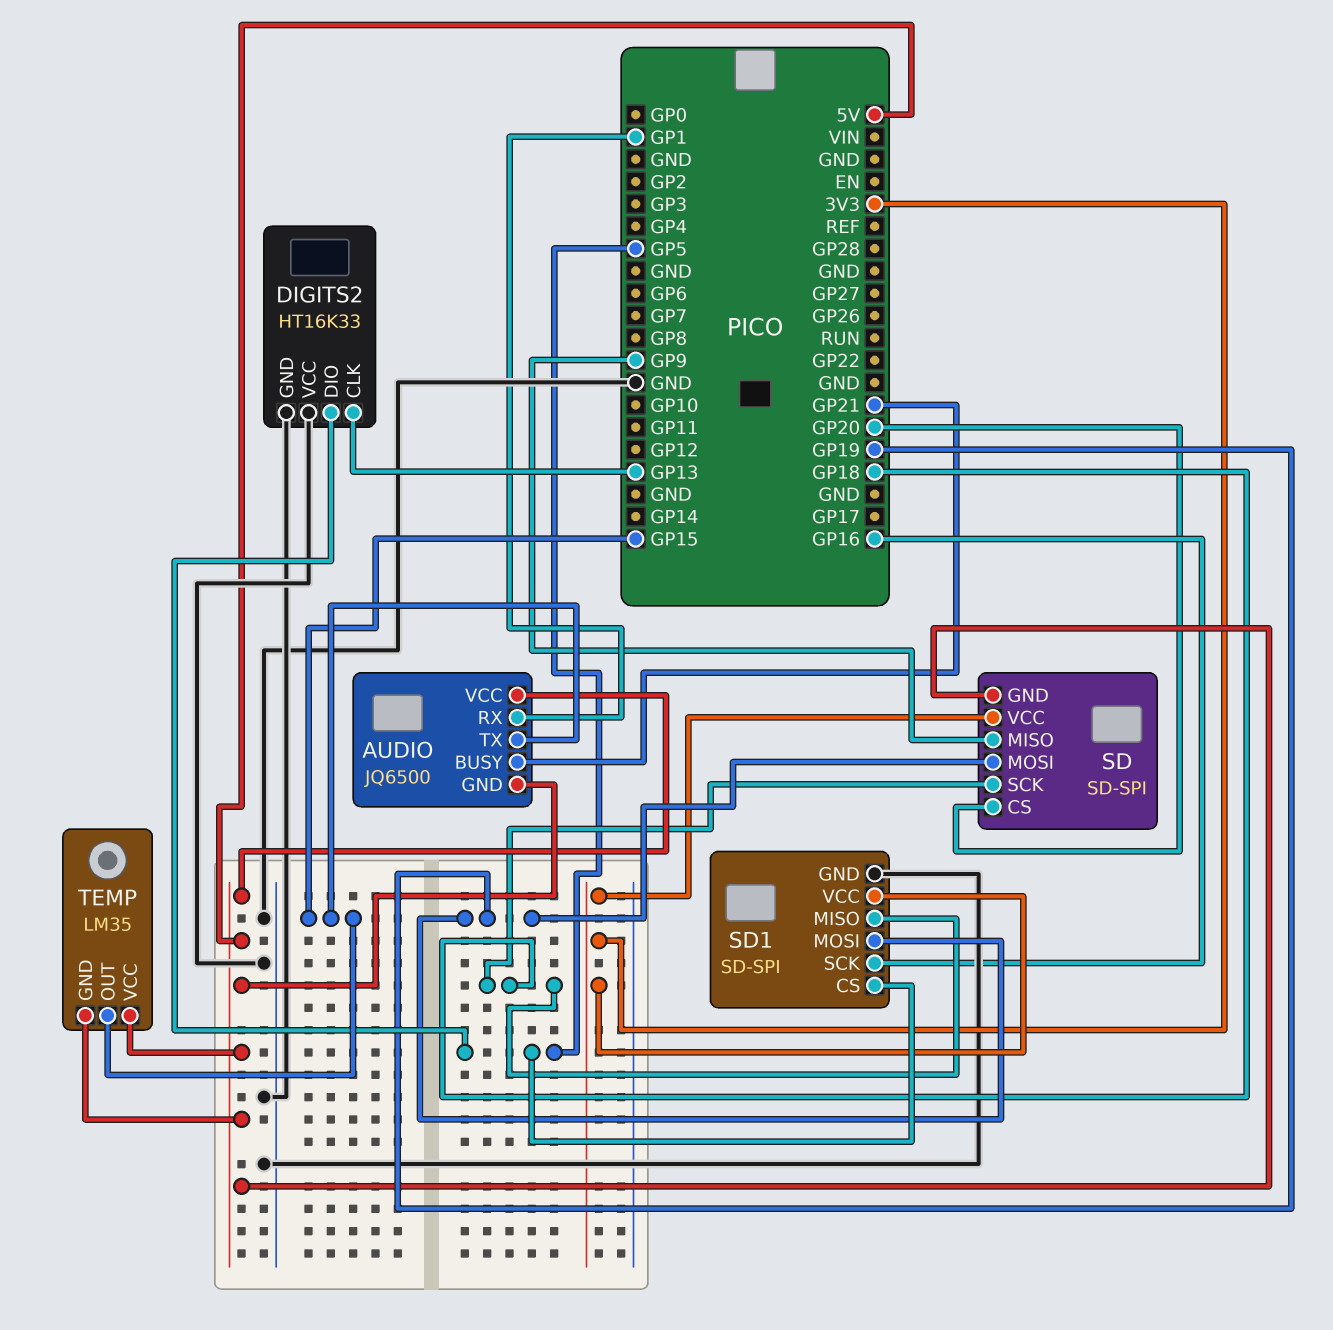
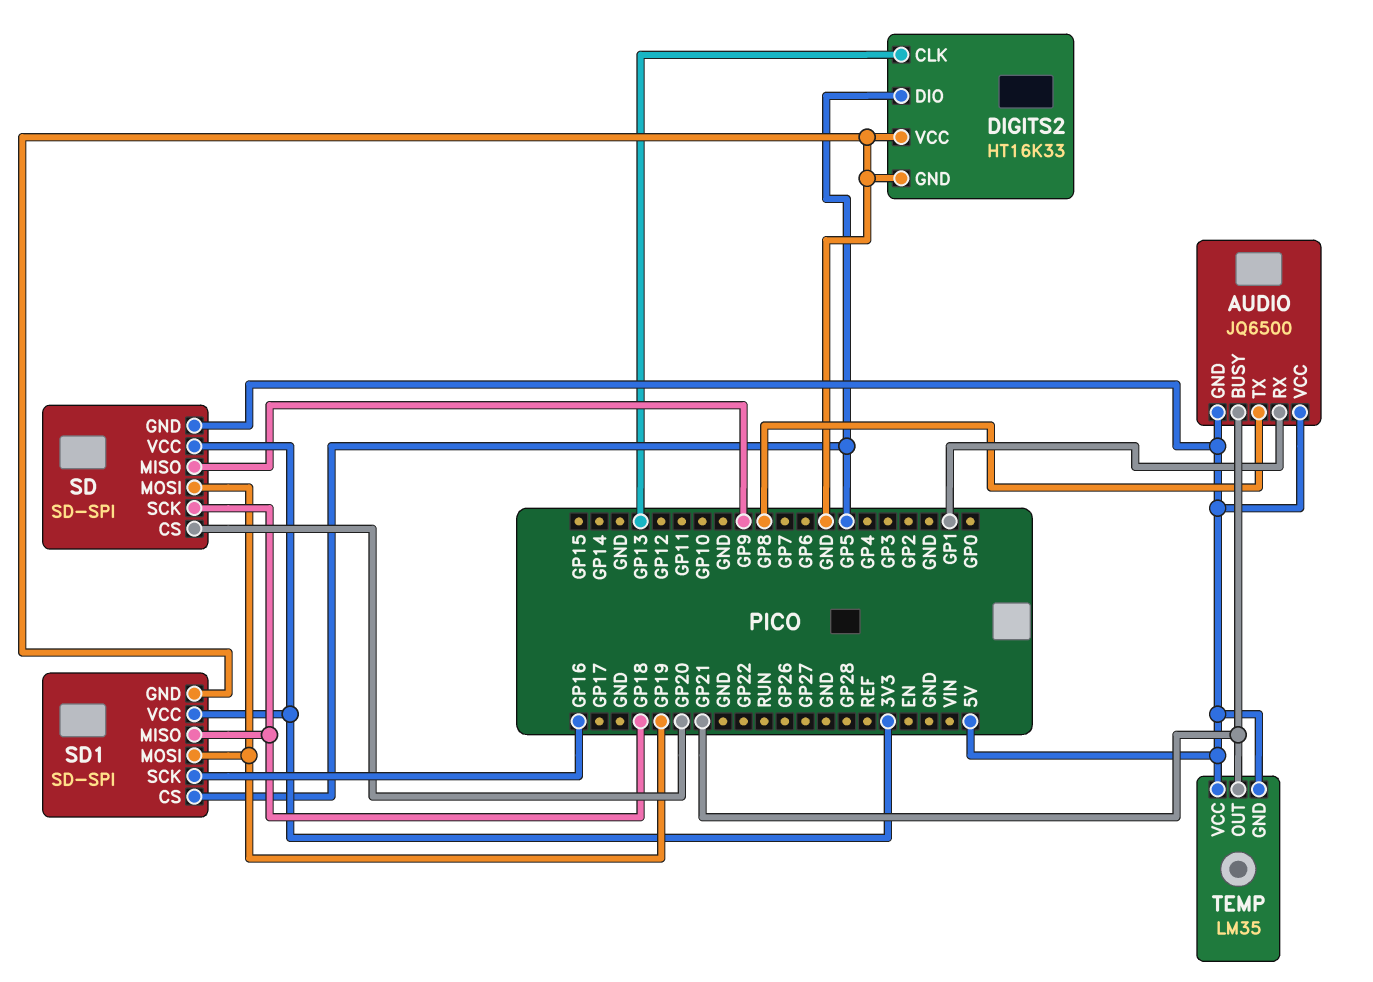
AUDIO pin TX: GP15 -> GP8
TEMP pin OUT: GP15 -> GP21

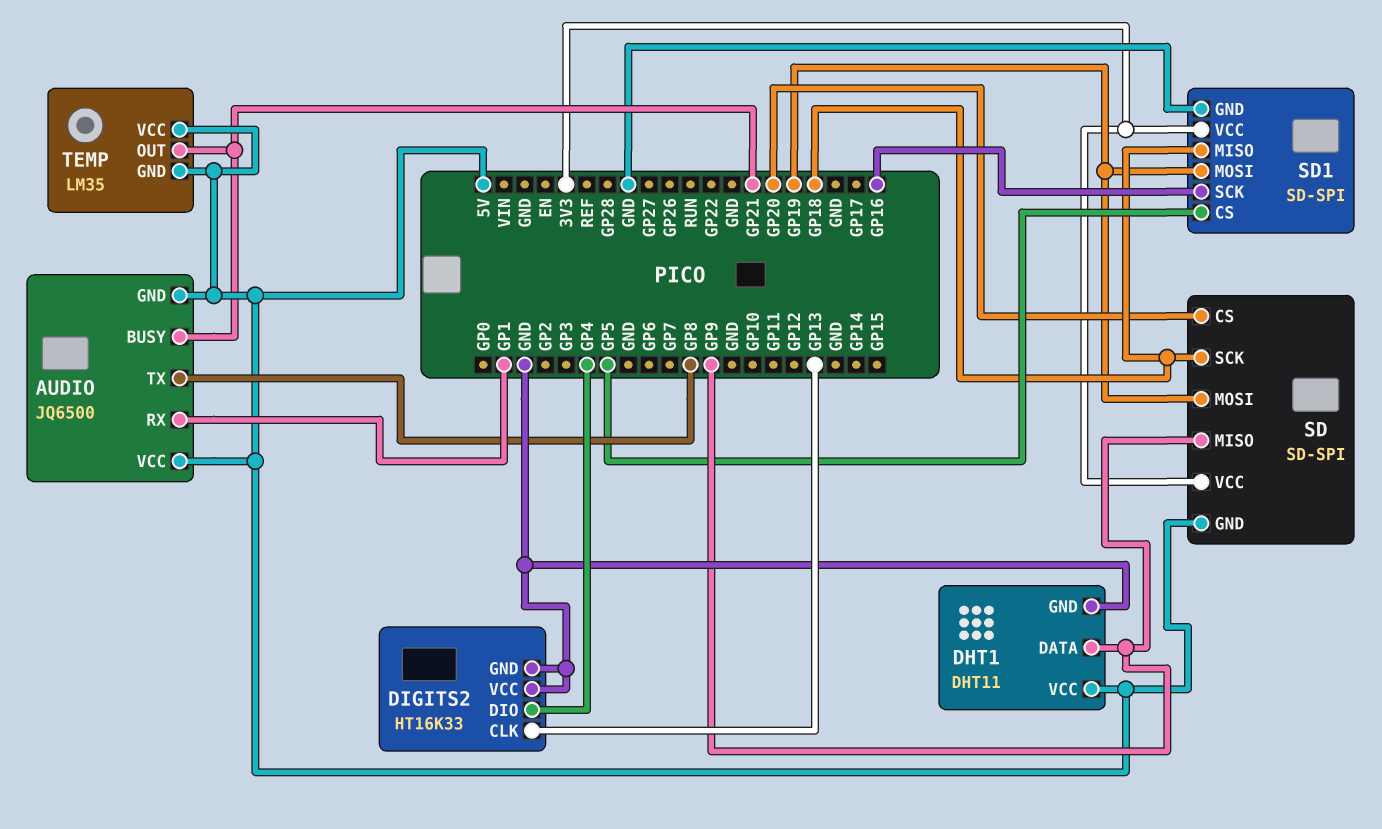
DHT1: none -> DHT11
DHT1 pin DATA: none -> GP9
DHT1 pin GND: none -> GND
DHT1 pin VCC: none -> 5V
DIGITS2 pin DIO: GP5 -> GP4

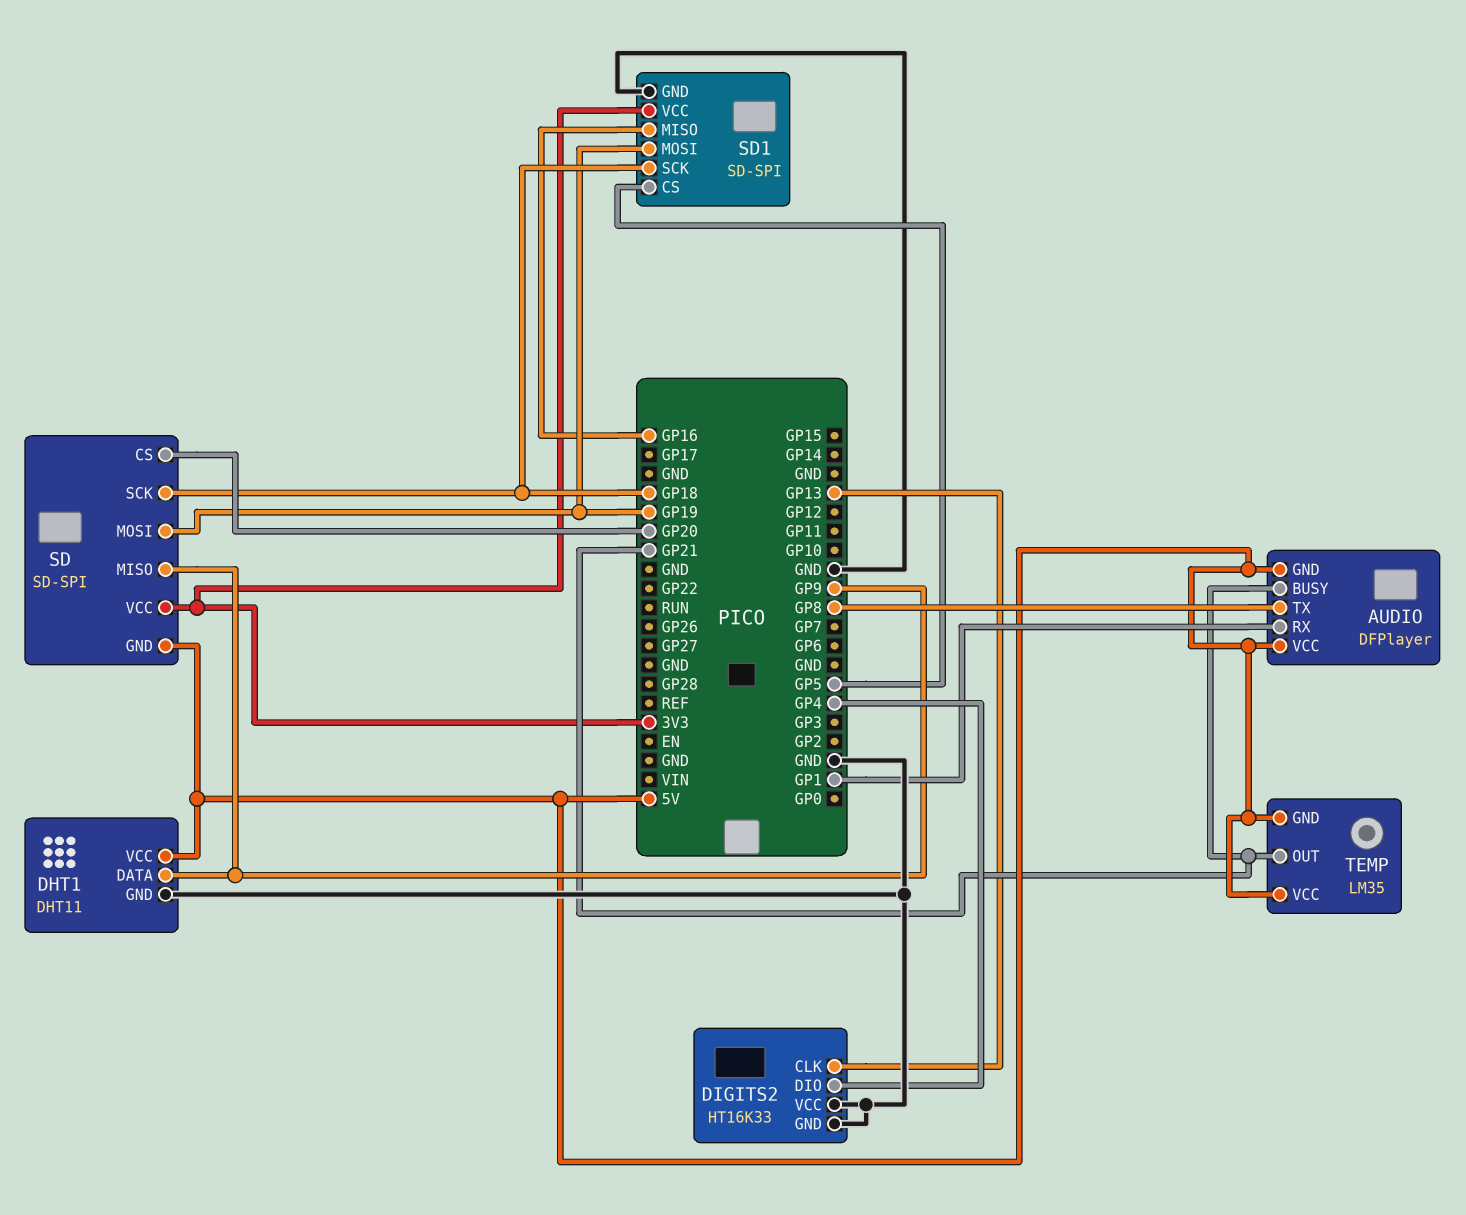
AUDIO: JQ6500 -> DFPlayer
SD1 pin MISO: GP18 -> GP16
SD1 pin SCK: GP16 -> GP18

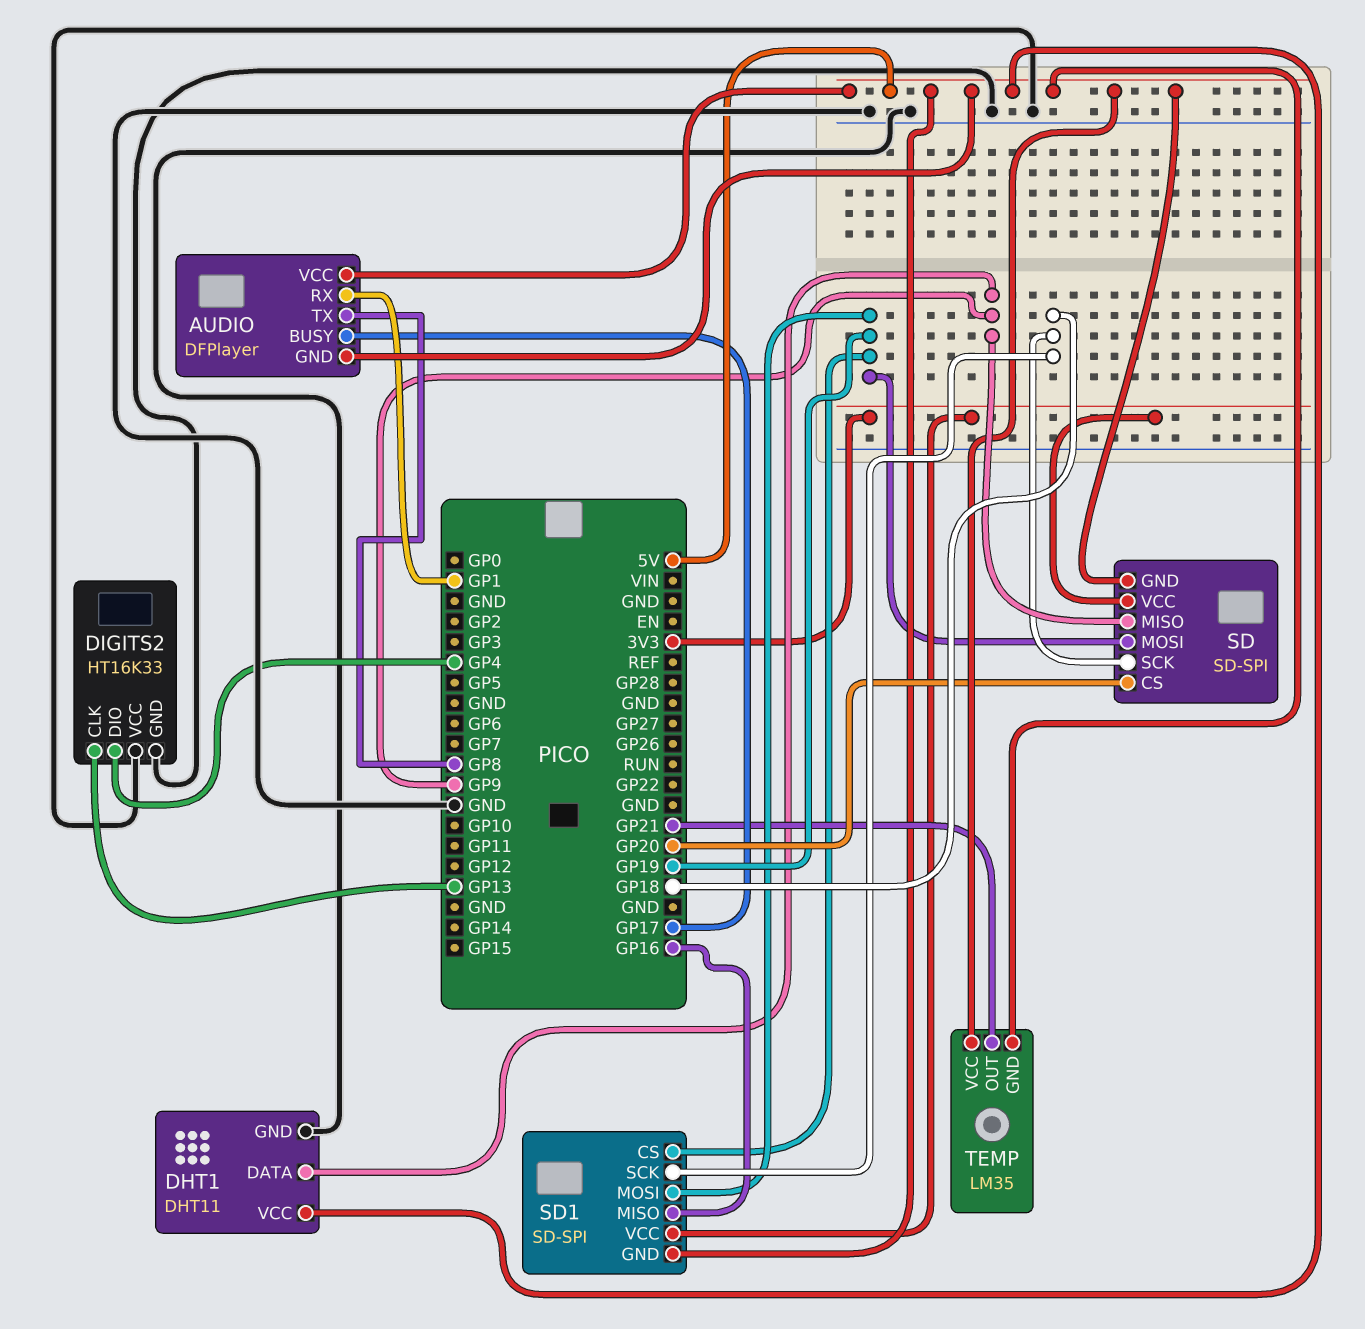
AUDIO pin BUSY: GP21 -> GP17
SD1 pin CS: GP5 -> GP19
SD1 pin GND: GND -> 5V

